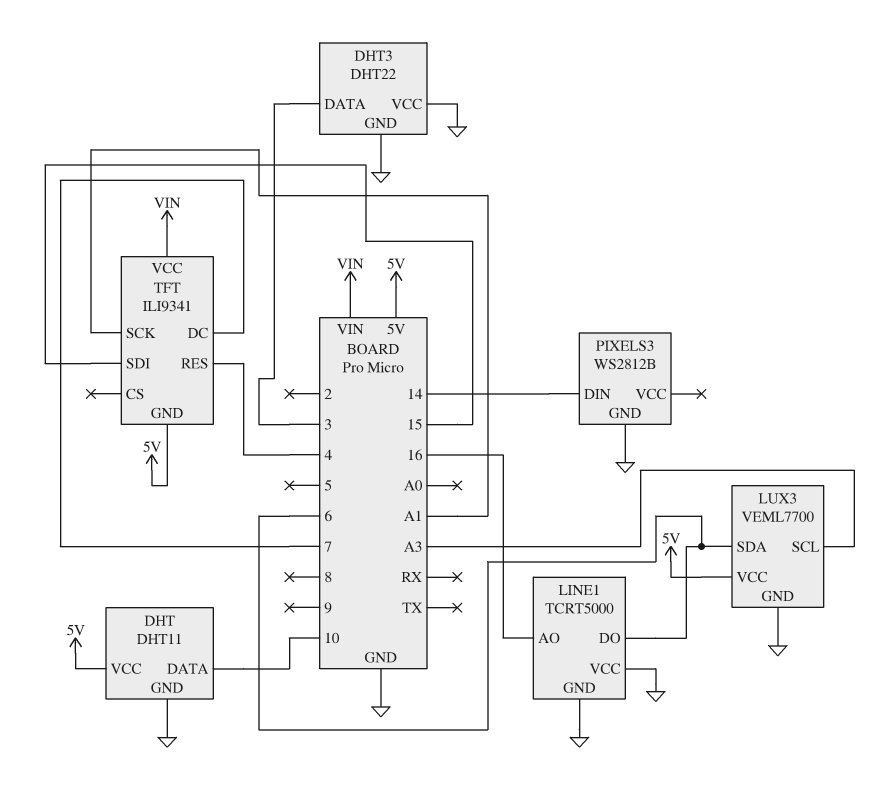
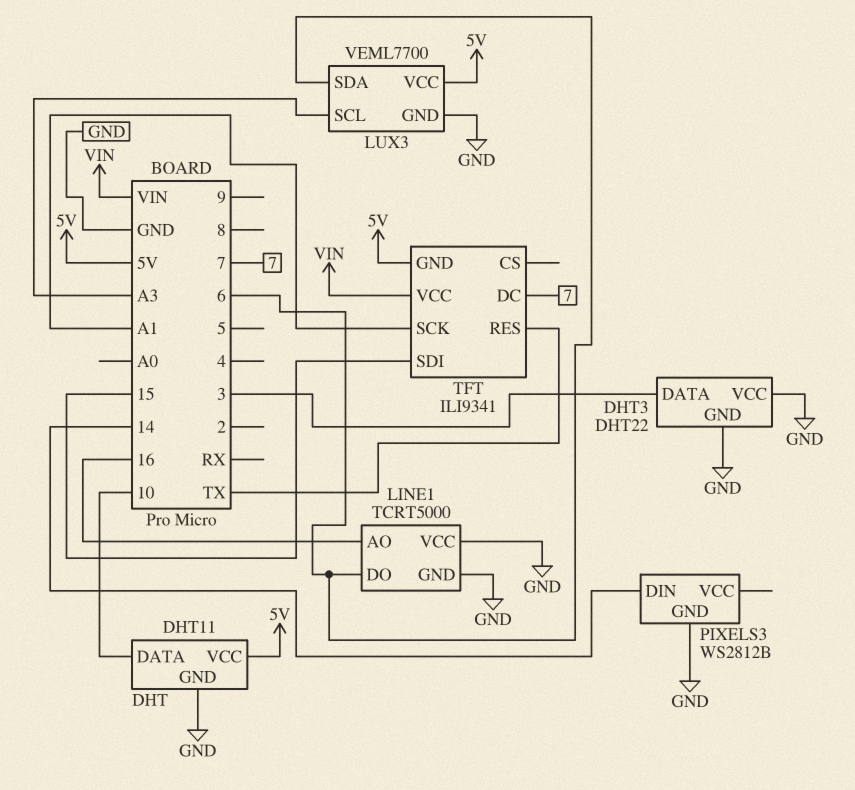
TFT pin RES: 4 -> TX

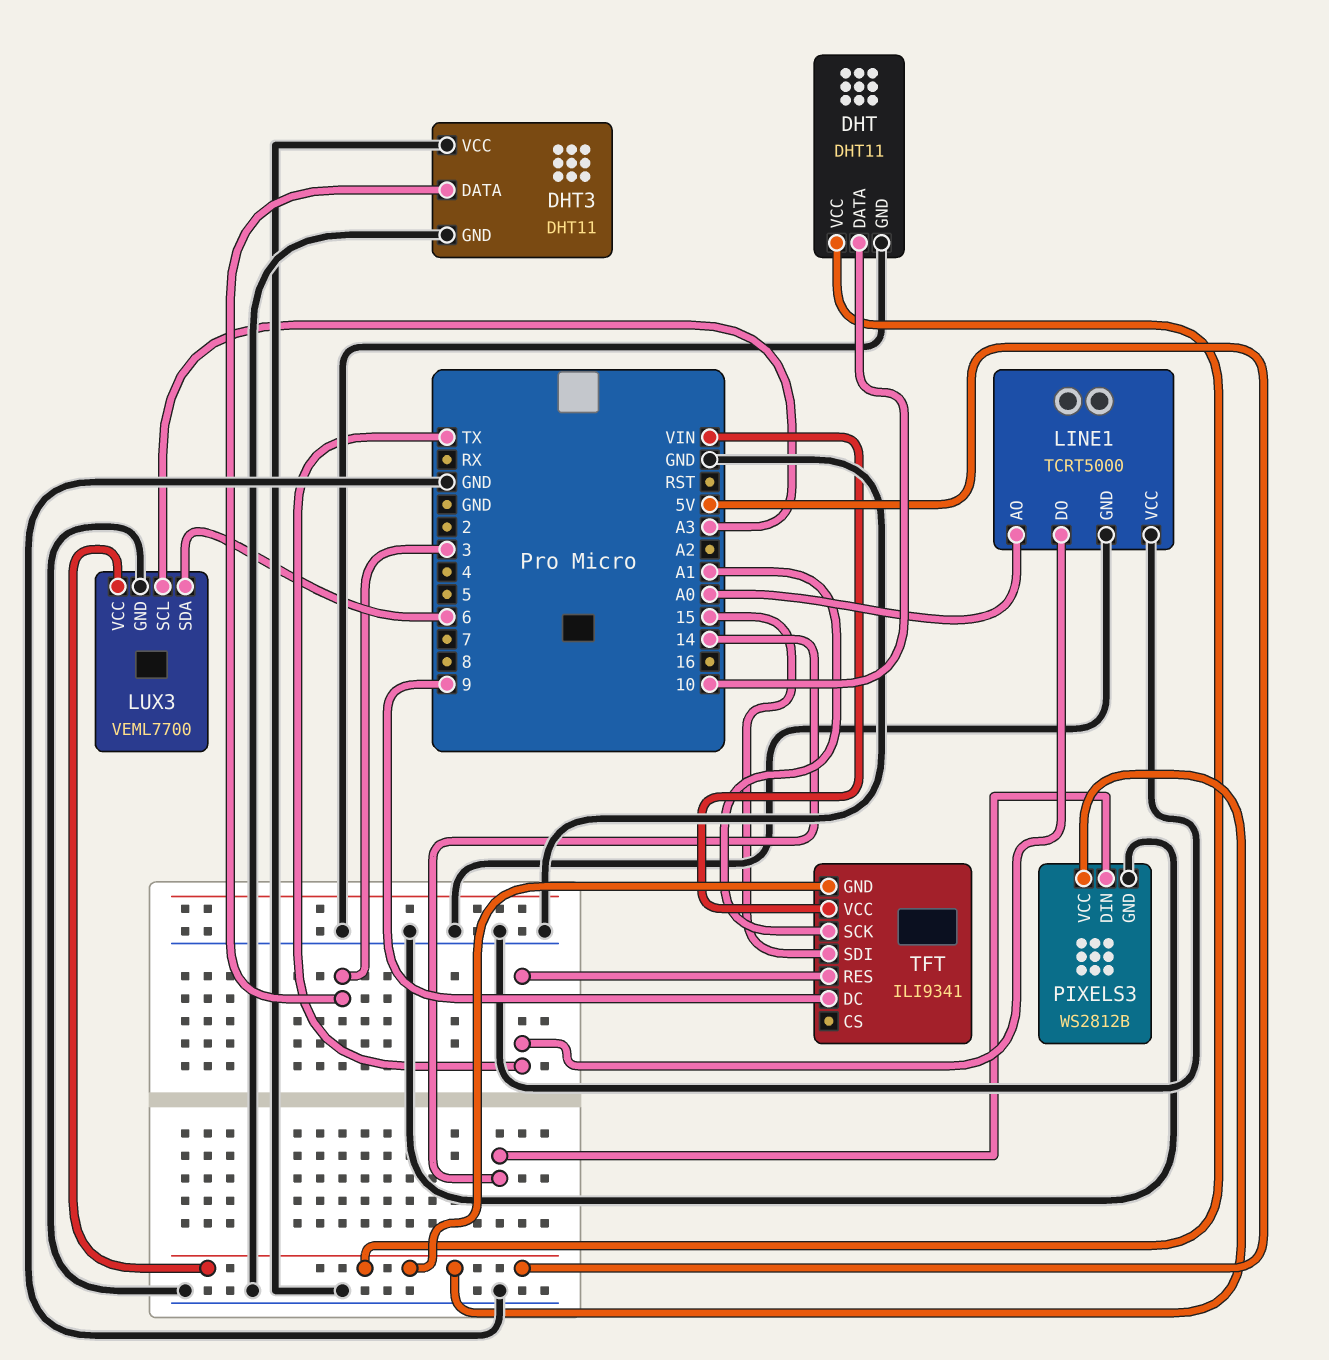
DHT3: DHT22 -> DHT11
LINE1 pin AO: 16 -> A0
LINE1 pin DO: 6 -> TX
PIXELS3 pin VCC: none -> 5V
TFT pin DC: 7 -> 9

